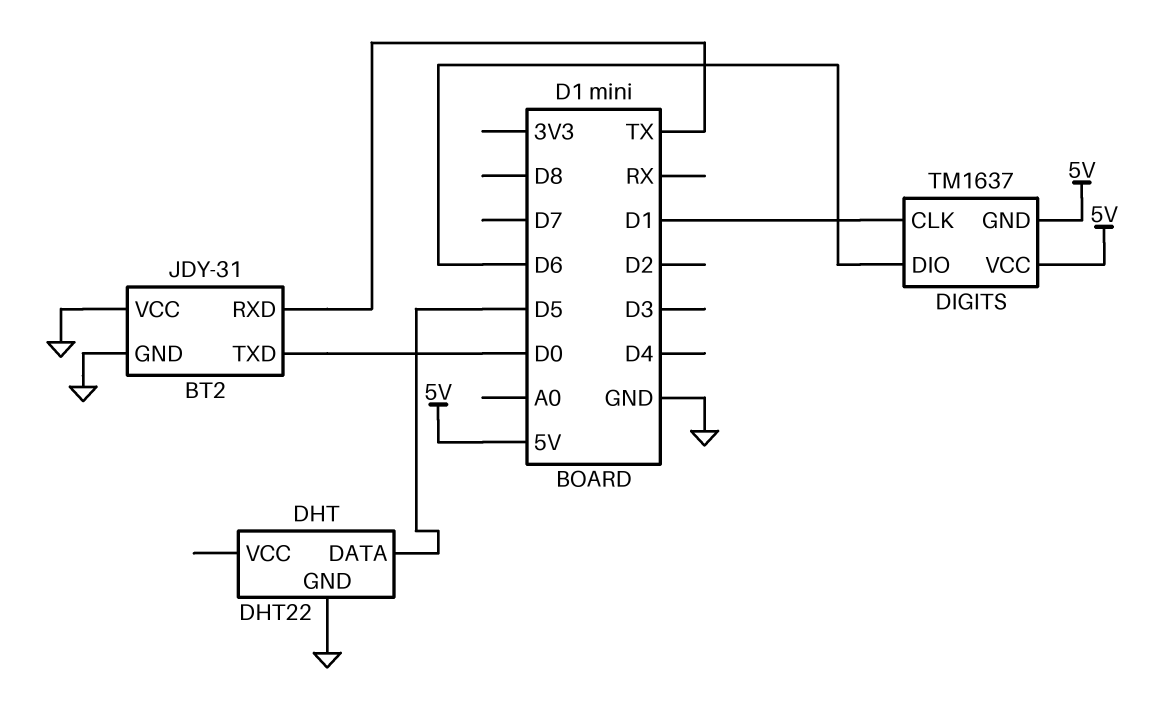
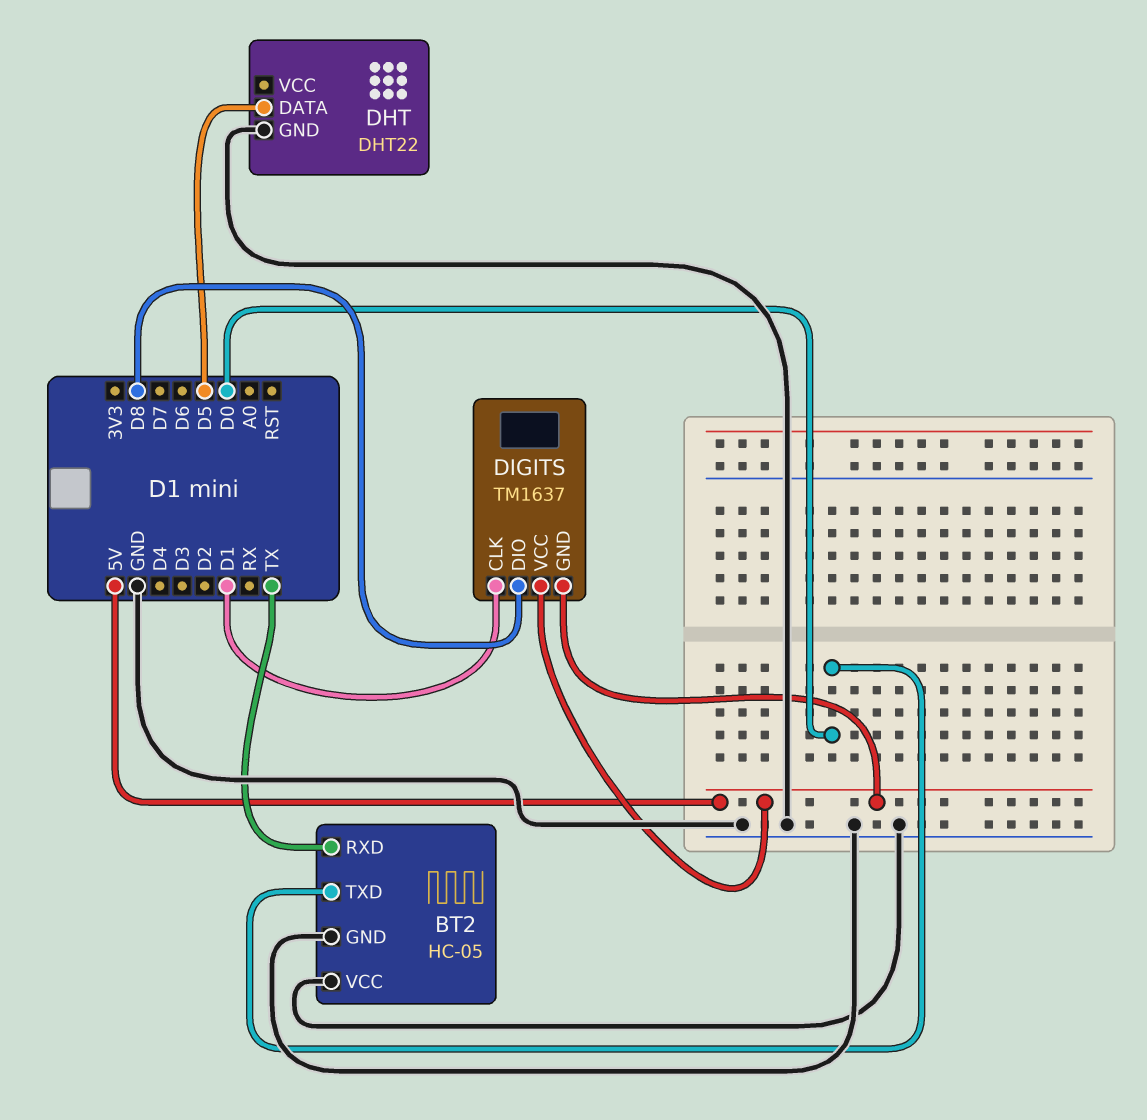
BT2: JDY-31 -> HC-05
DIGITS pin DIO: D6 -> D8

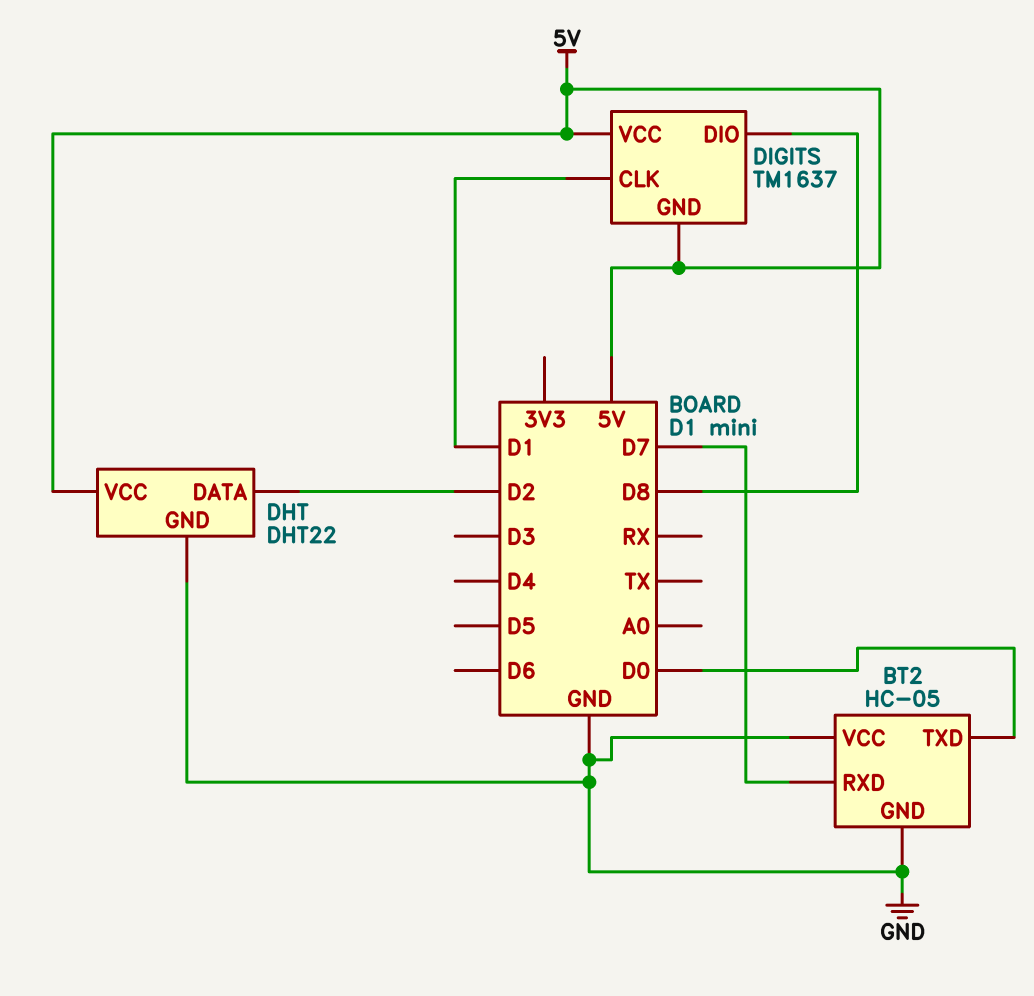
BT2 pin RXD: TX -> D7
DHT pin DATA: D5 -> D2
DHT pin VCC: none -> 5V

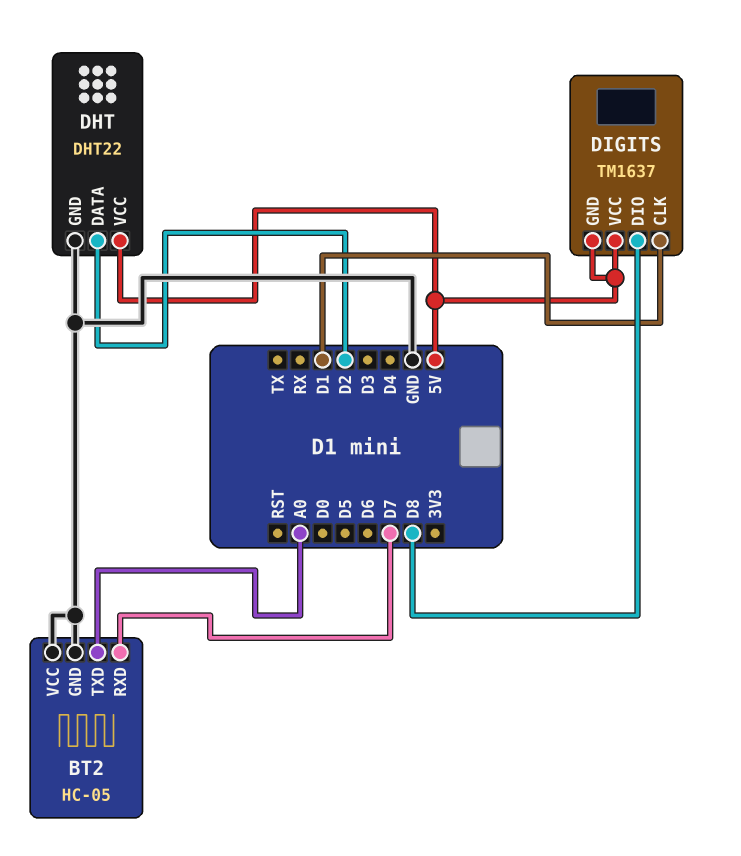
BT2 pin TXD: D0 -> A0

